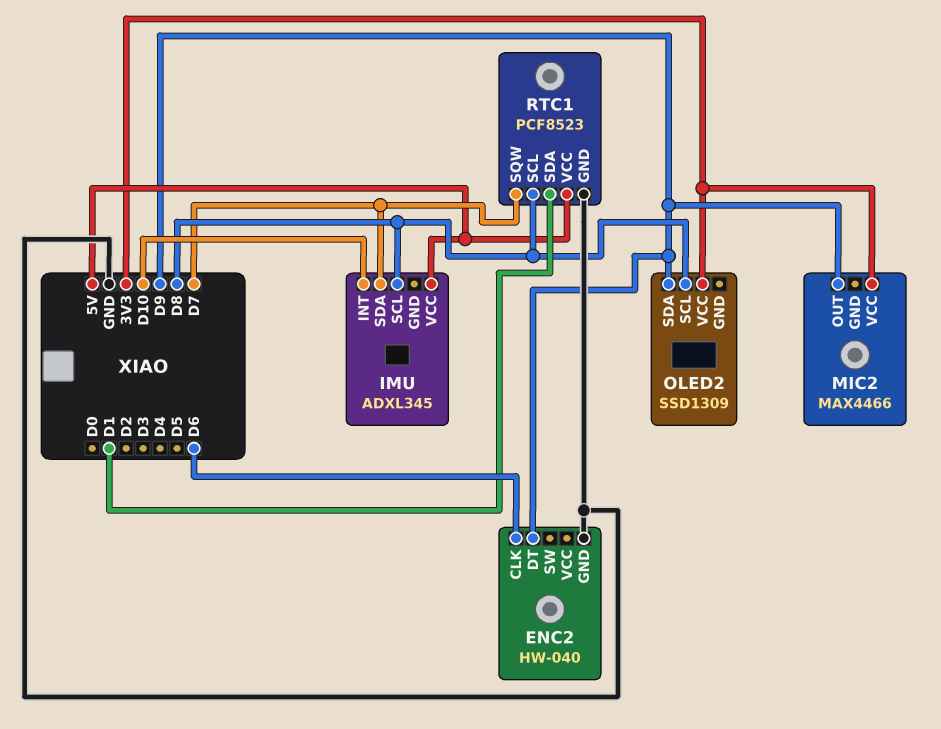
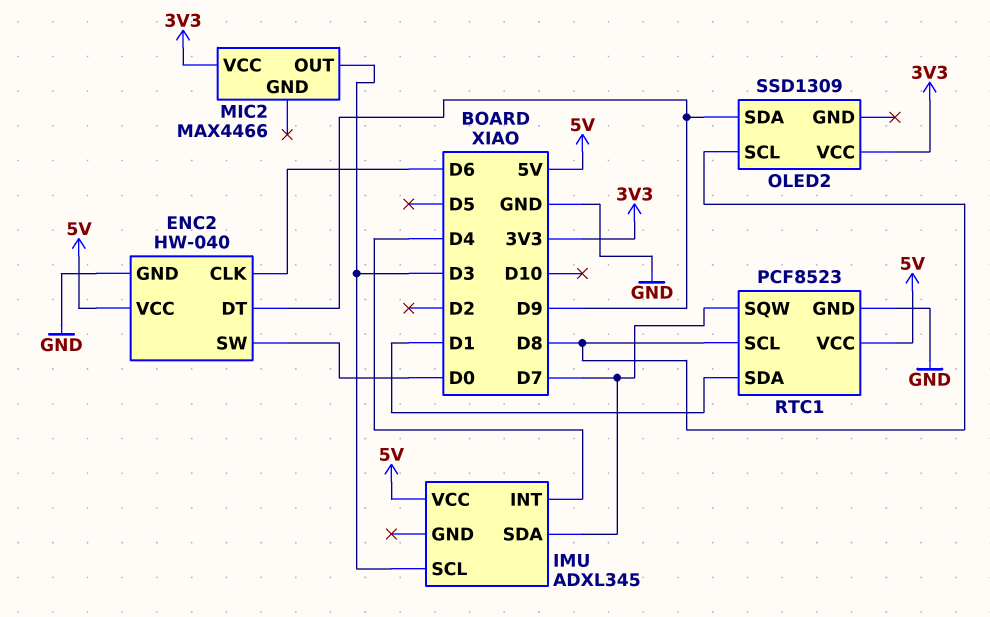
ENC2 pin SW: none -> D0
ENC2 pin VCC: none -> 5V
IMU pin INT: D10 -> D4
IMU pin SCL: D8 -> D3
MIC2 pin OUT: D9 -> D3

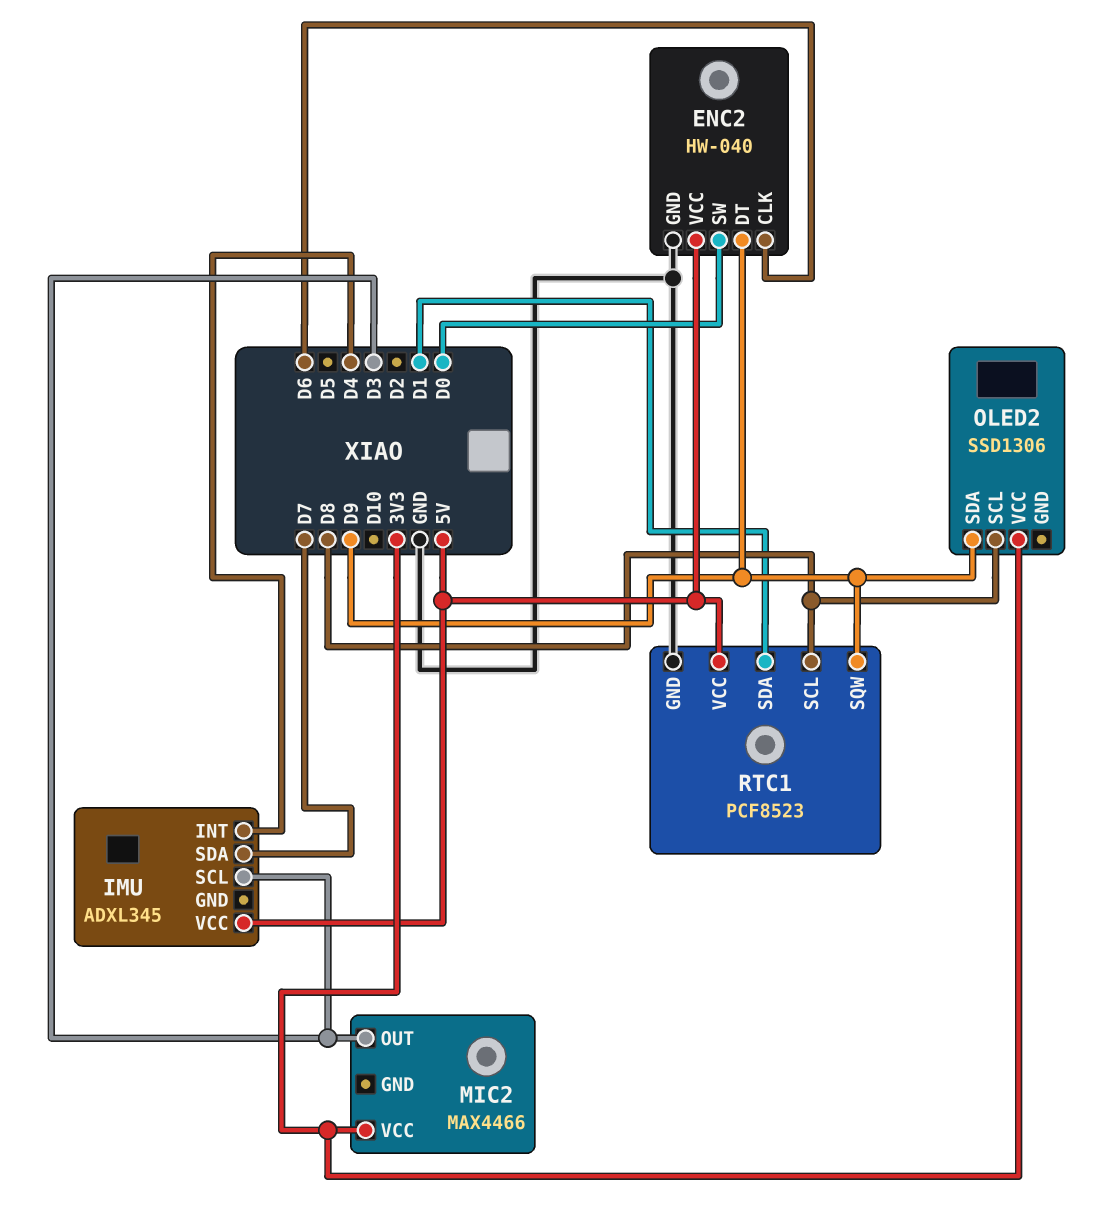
OLED2: SSD1309 -> SSD1306
RTC1 pin SQW: D7 -> D9

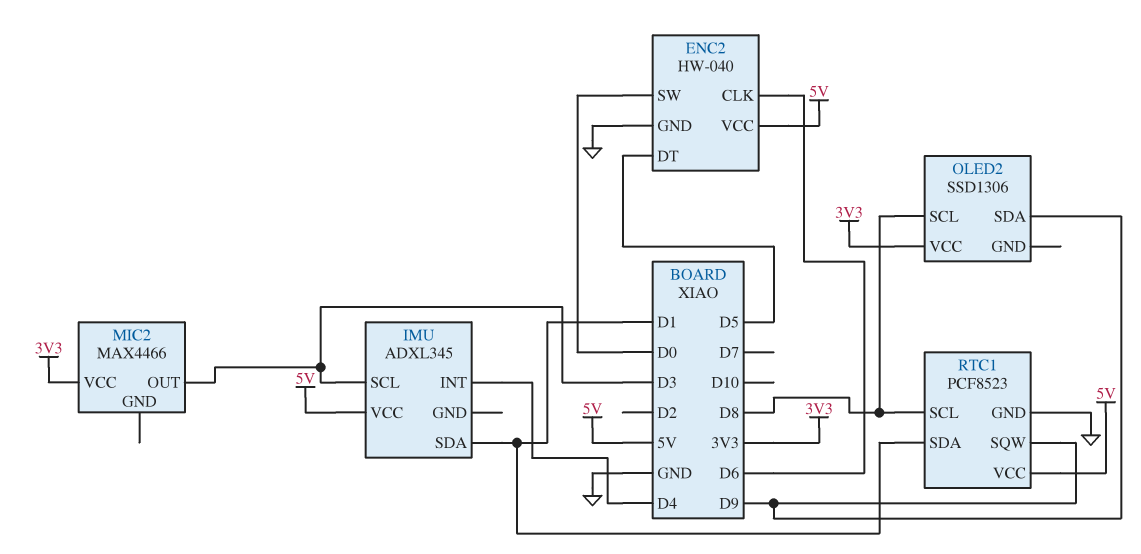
ENC2 pin DT: D9 -> D5
IMU pin SDA: D7 -> D1

